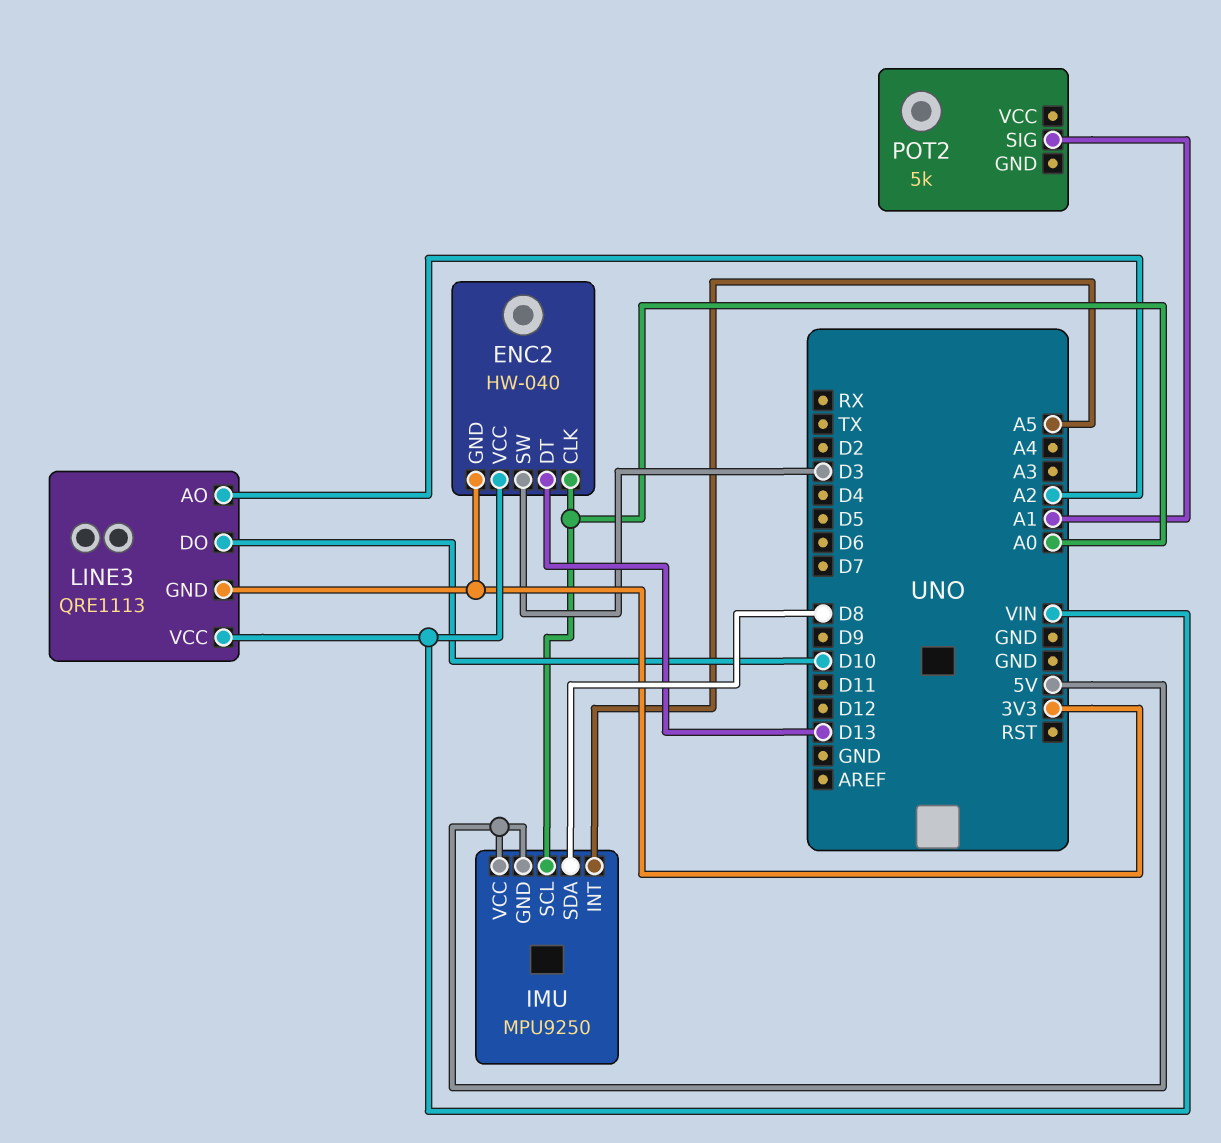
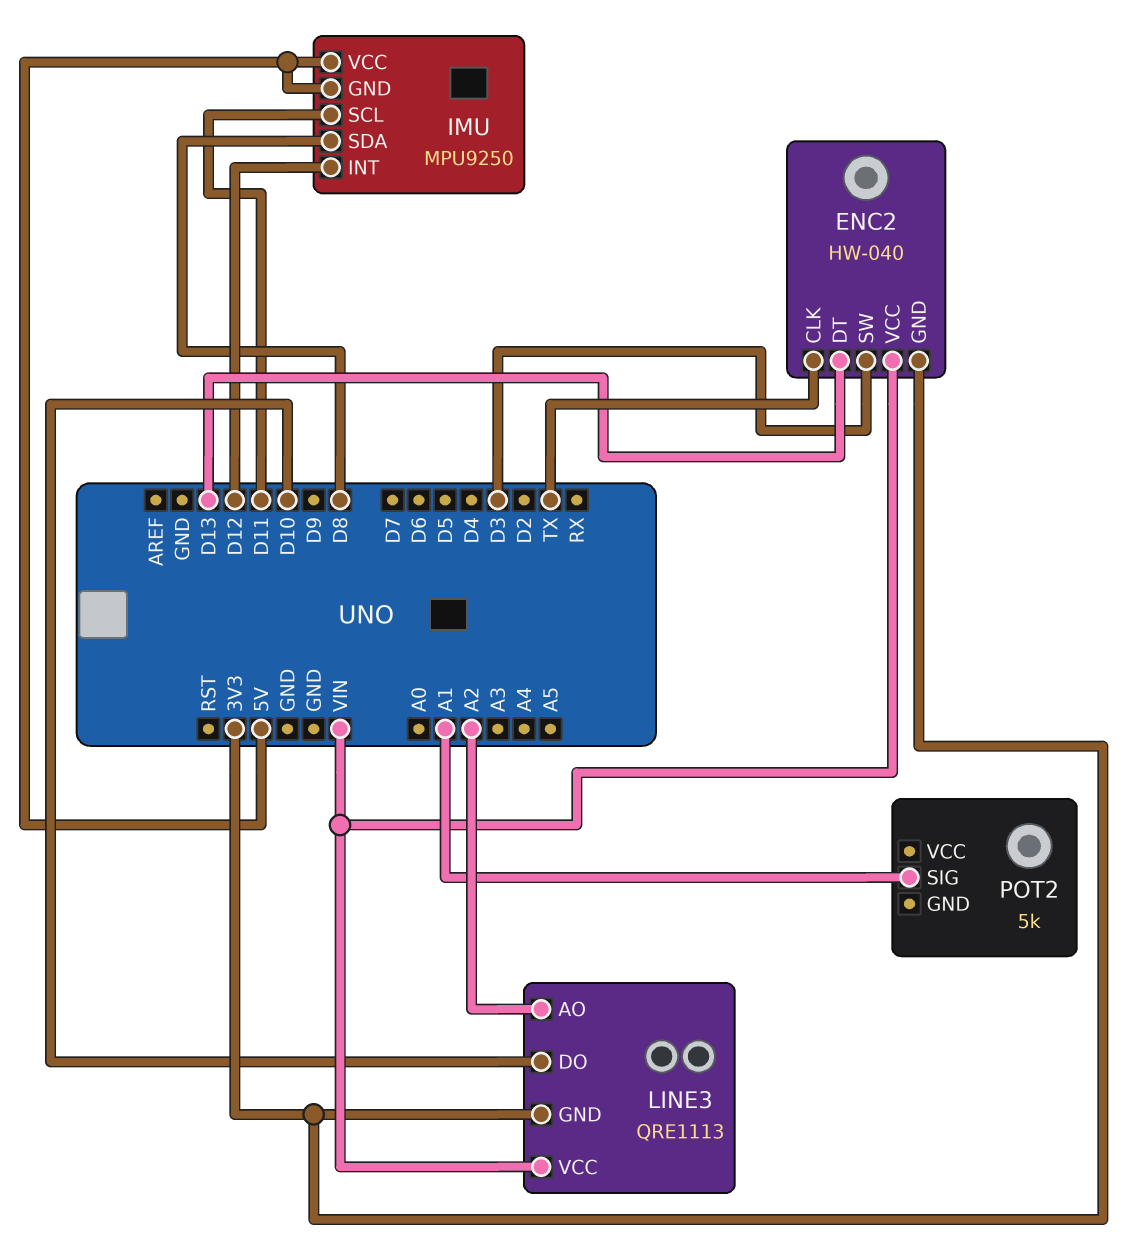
ENC2 pin CLK: A0 -> TX
IMU pin INT: A5 -> D12
IMU pin SCL: A0 -> D11

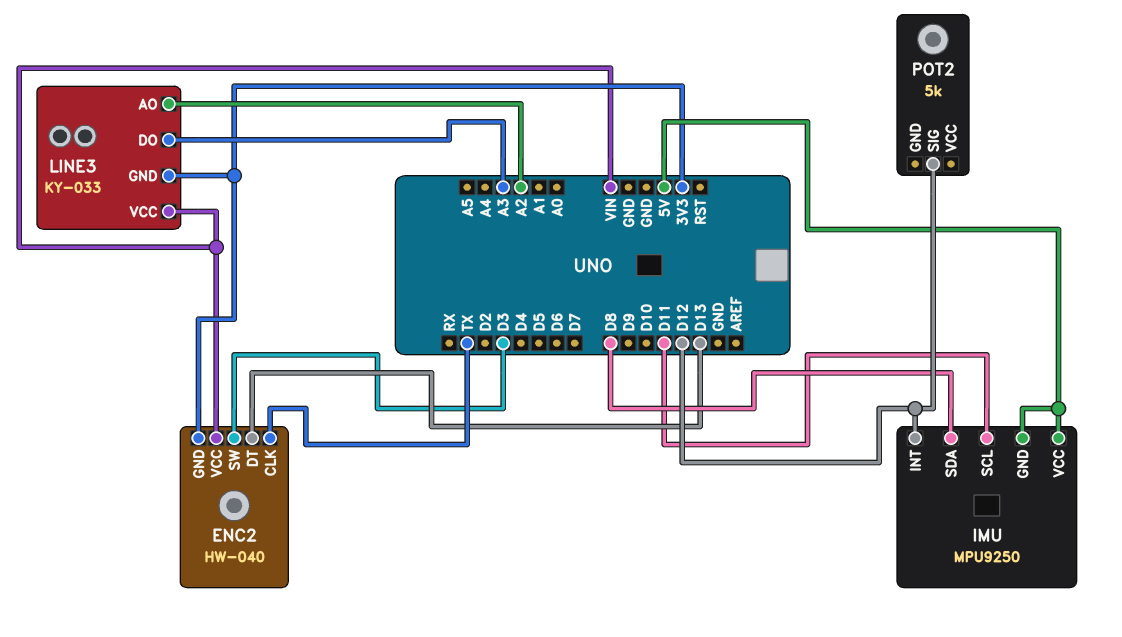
LINE3: QRE1113 -> KY-033
LINE3 pin DO: D10 -> A3
POT2 pin SIG: A1 -> D12

